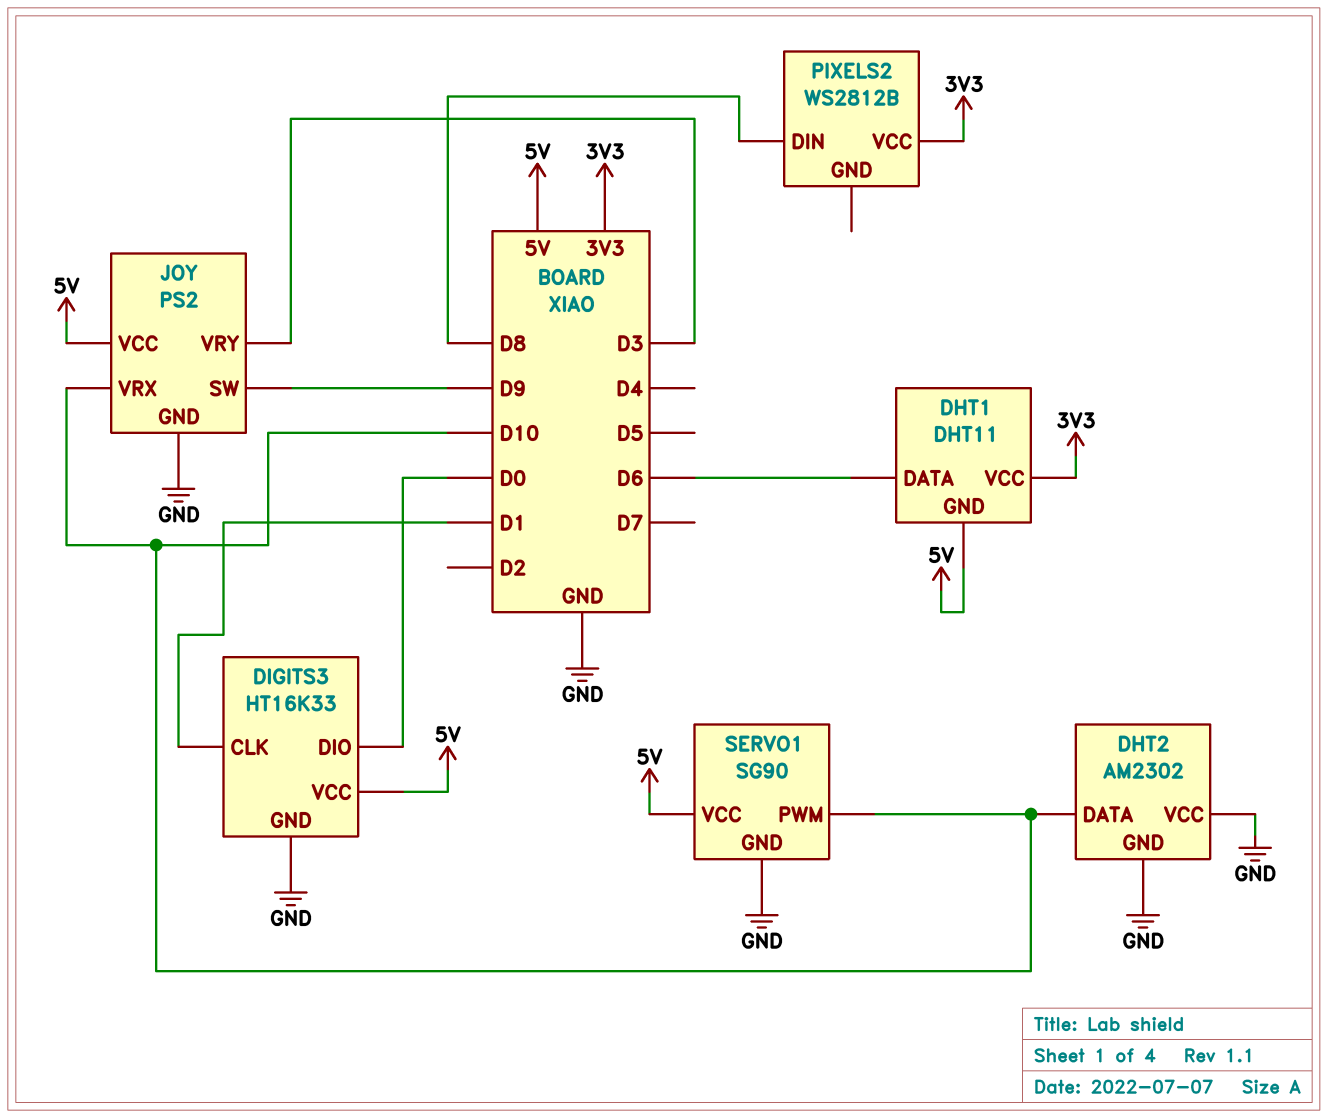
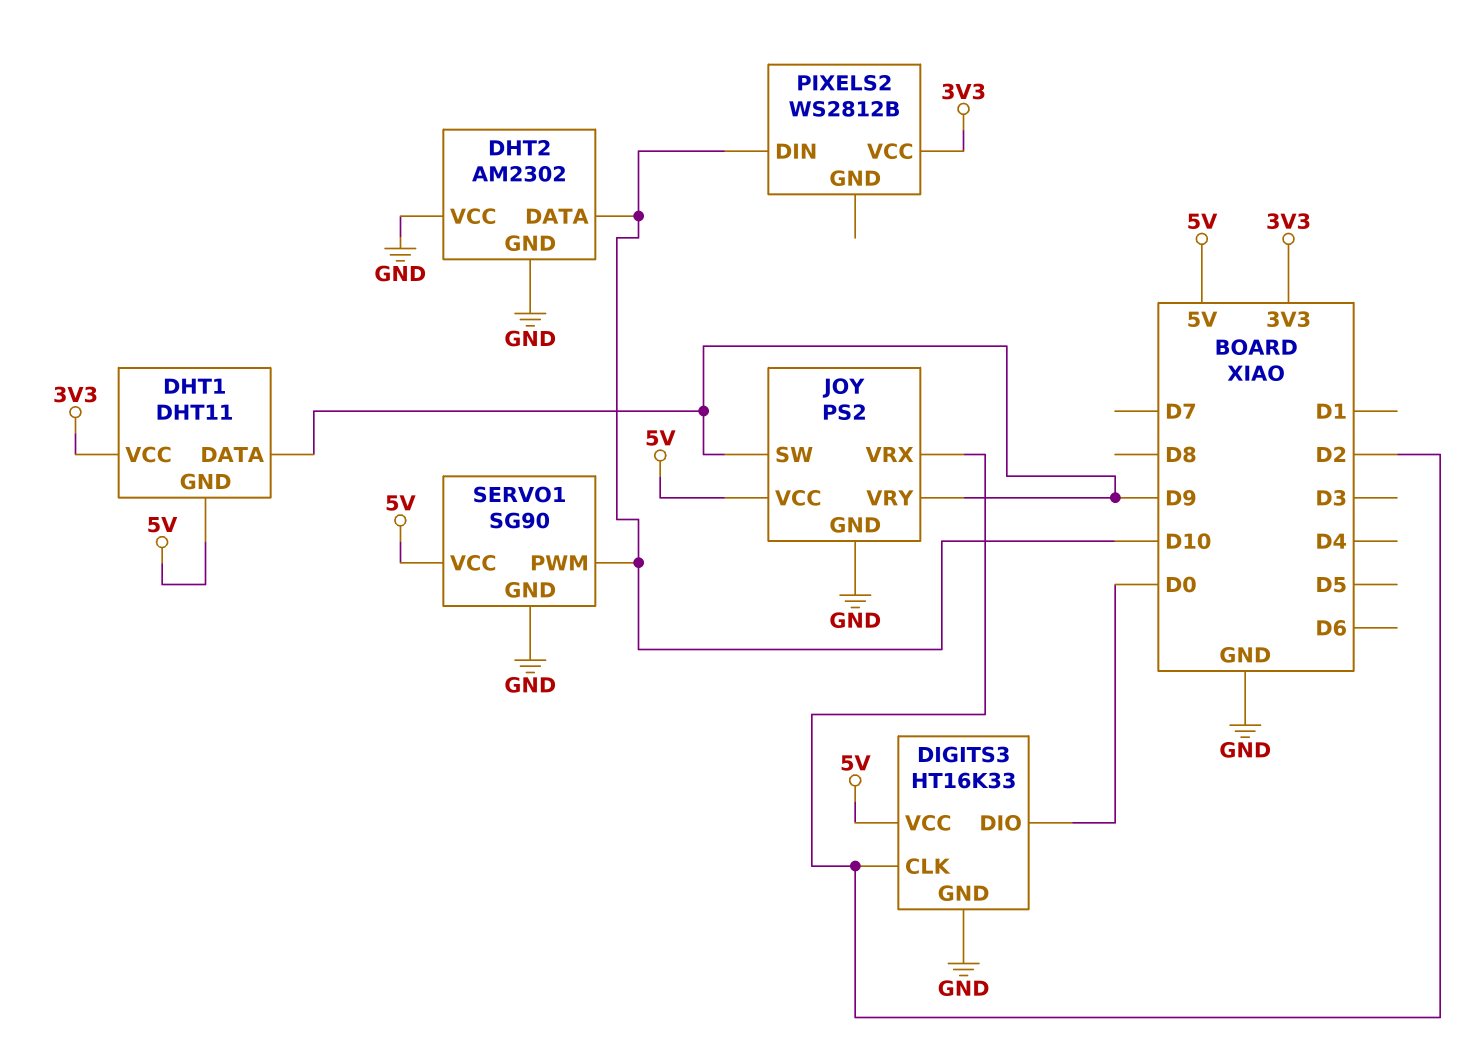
DHT1 pin DATA: D6 -> D9
DIGITS3 pin CLK: D1 -> D2
JOY pin VRX: D10 -> D2
JOY pin VRY: D3 -> D9
PIXELS2 pin DIN: D8 -> D10

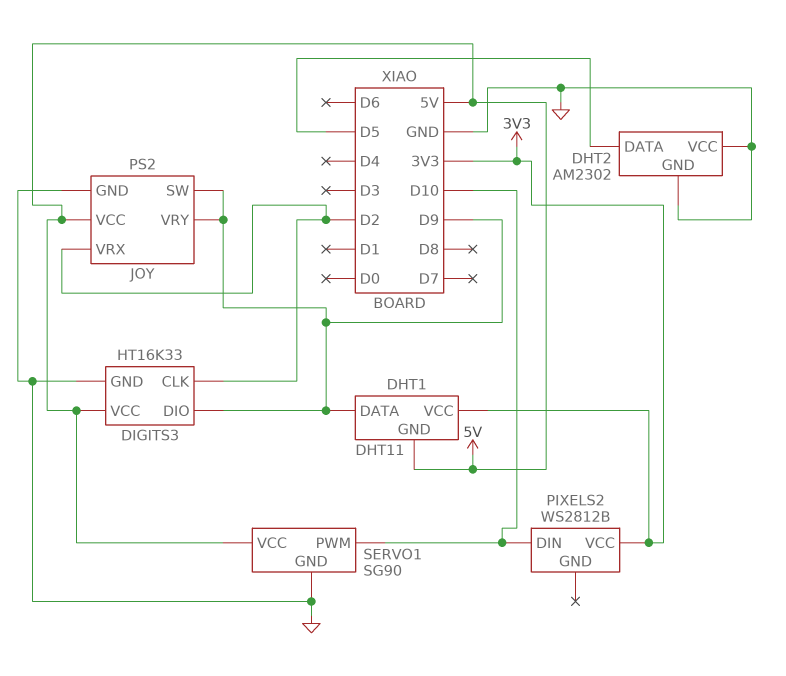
DHT2 pin DATA: D10 -> D5
DIGITS3 pin DIO: D0 -> D9

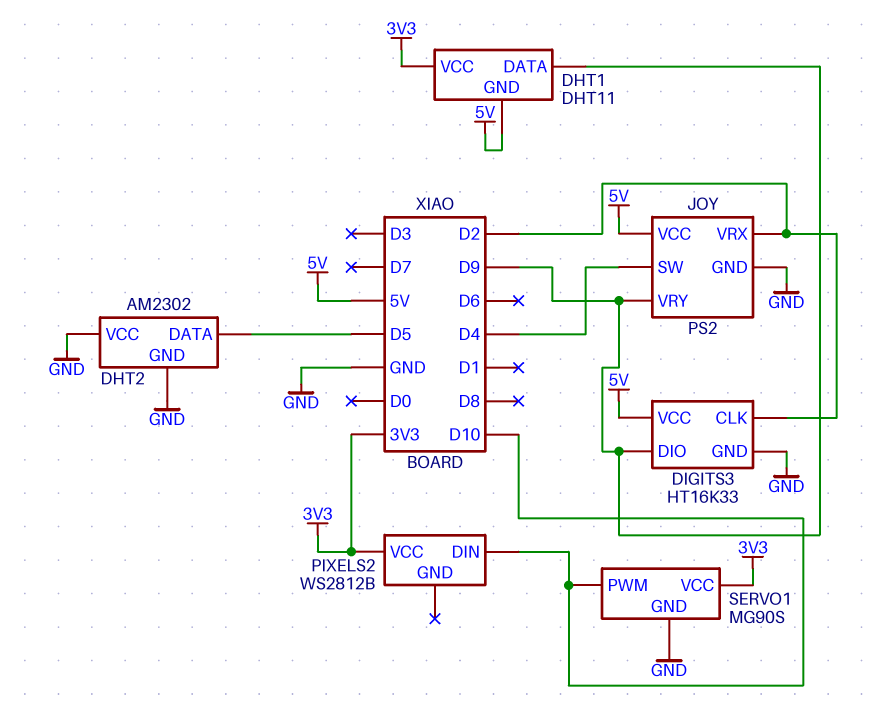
JOY pin SW: D9 -> D4
SERVO1: SG90 -> MG90S
SERVO1 pin VCC: 5V -> 3V3

